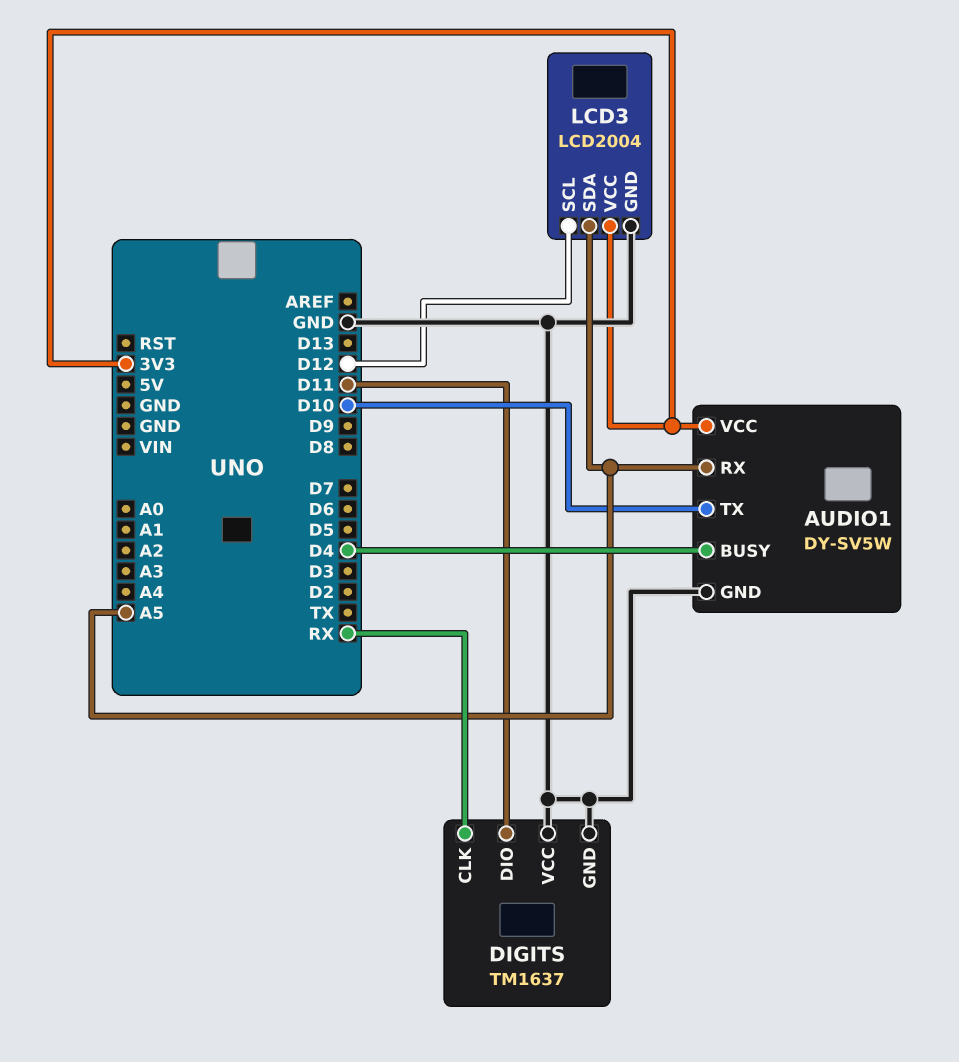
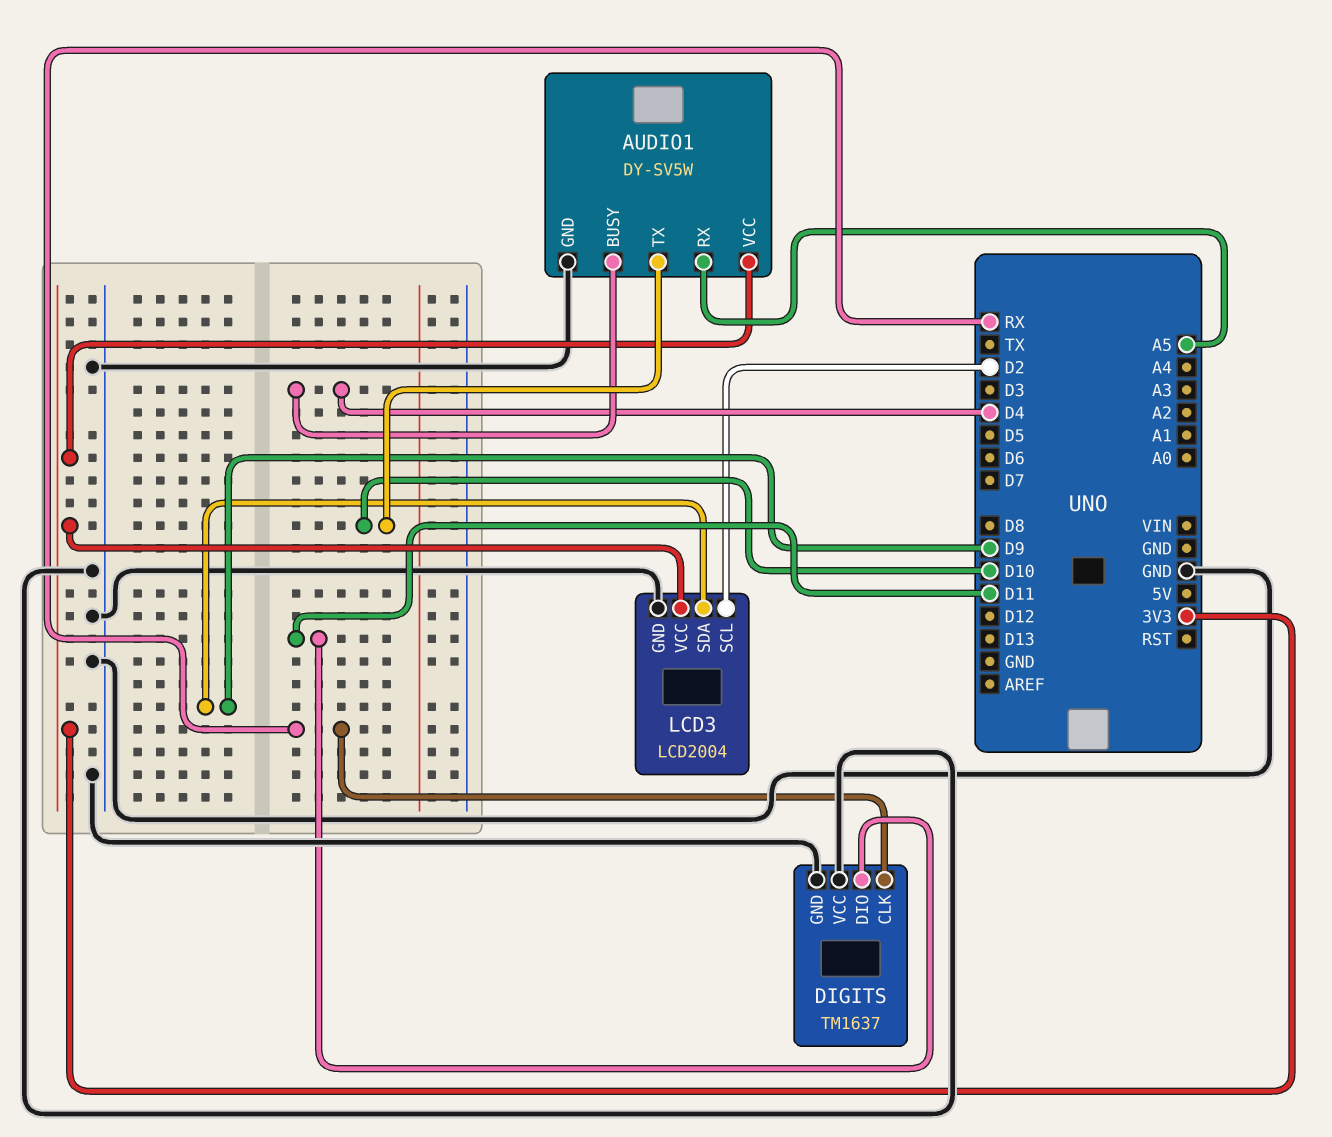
LCD3 pin SCL: D12 -> D2
LCD3 pin SDA: A5 -> D9

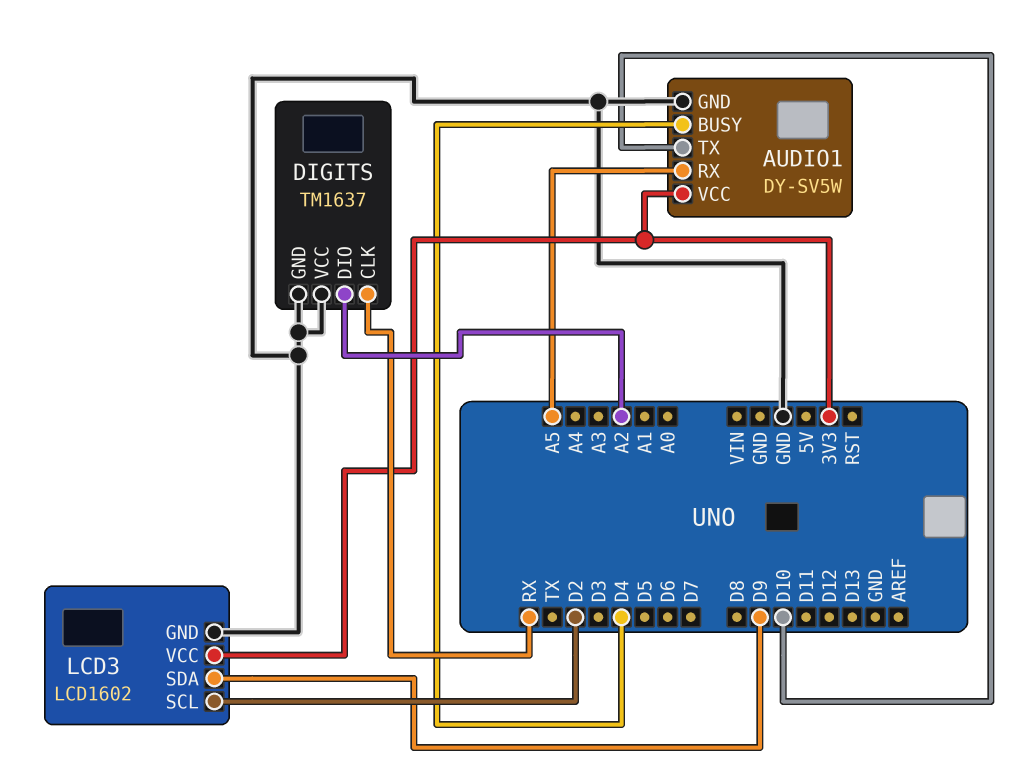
DIGITS pin DIO: D11 -> A2
LCD3: LCD2004 -> LCD1602

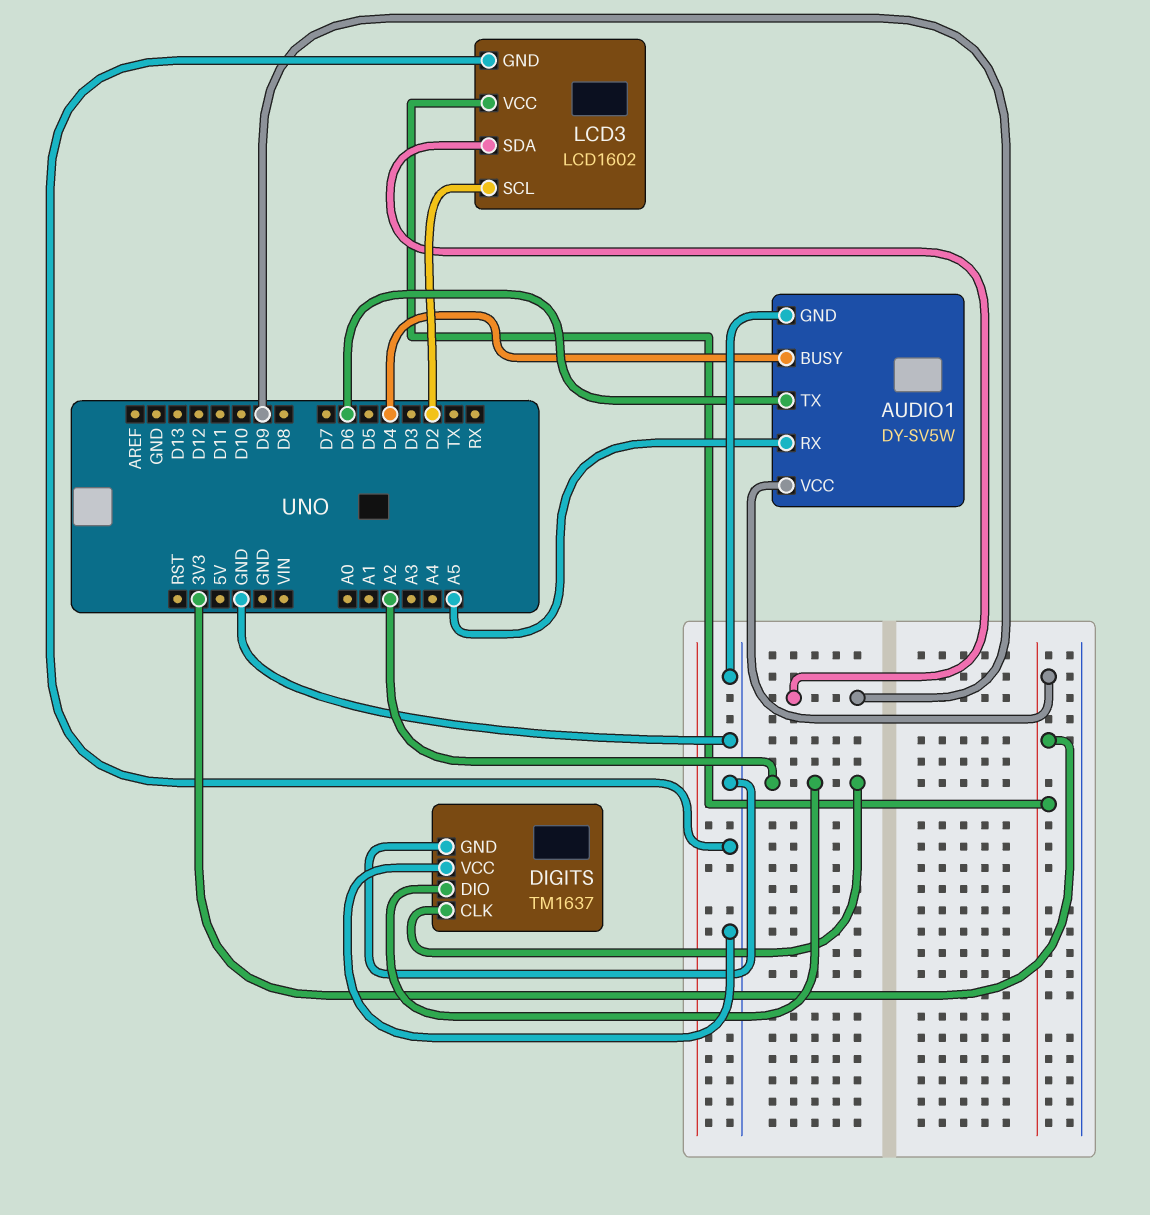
AUDIO1 pin TX: D10 -> D6
DIGITS pin CLK: RX -> A2

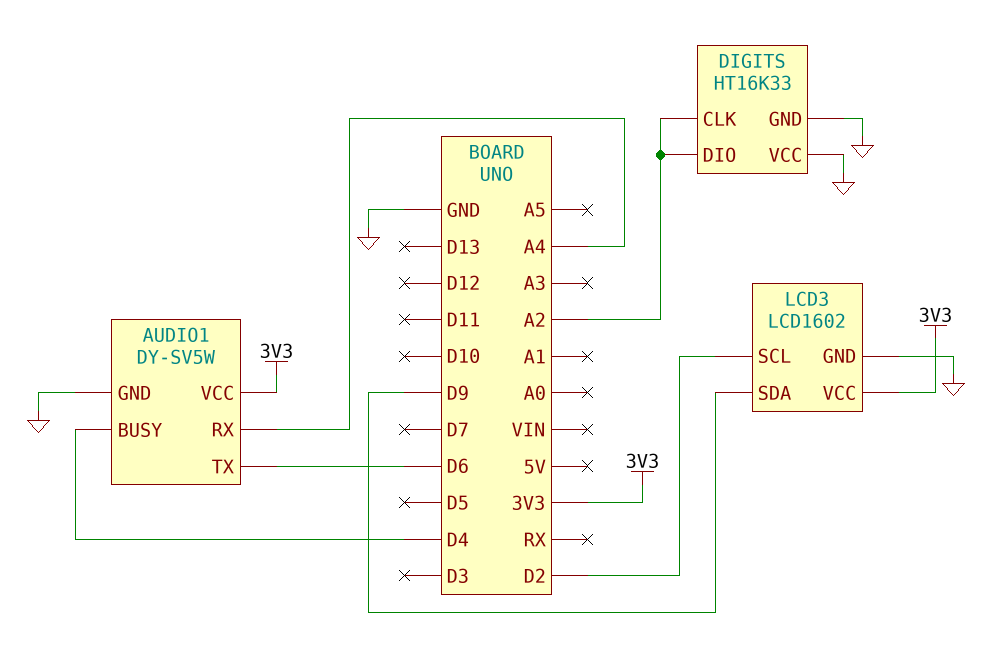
AUDIO1 pin RX: A5 -> A4
DIGITS: TM1637 -> HT16K33

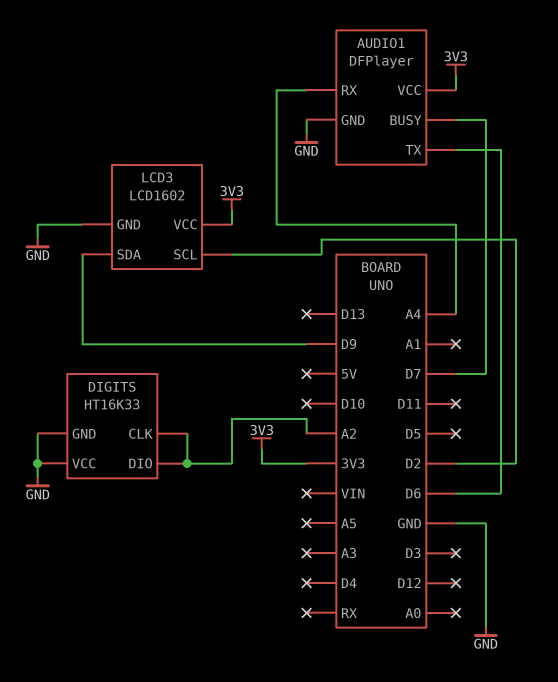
AUDIO1: DY-SV5W -> DFPlayer
AUDIO1 pin BUSY: D4 -> D7

